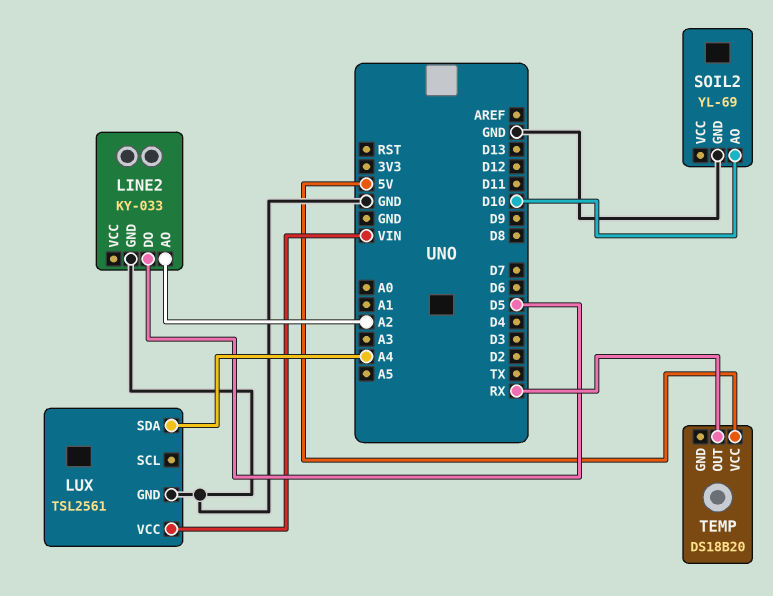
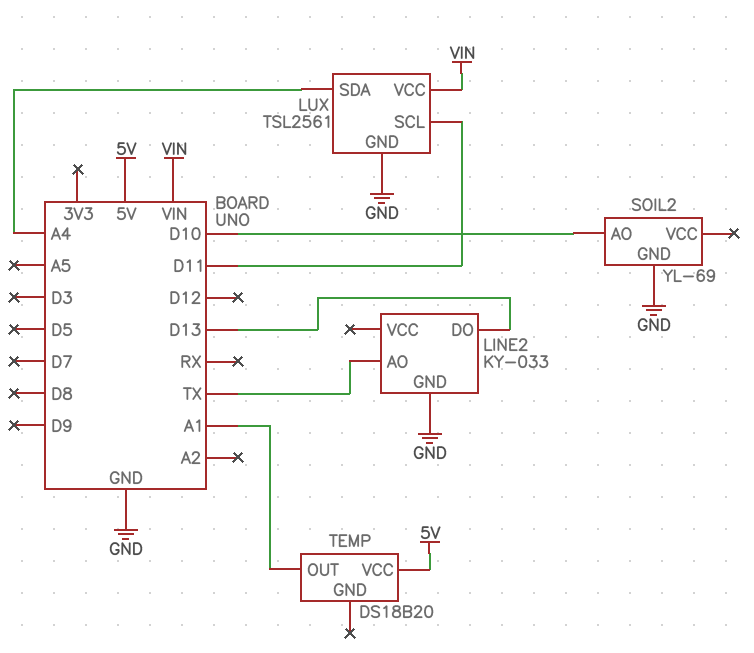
LINE2 pin AO: A2 -> TX
LINE2 pin DO: D5 -> D13
LUX pin SCL: none -> D11
TEMP pin OUT: RX -> A1

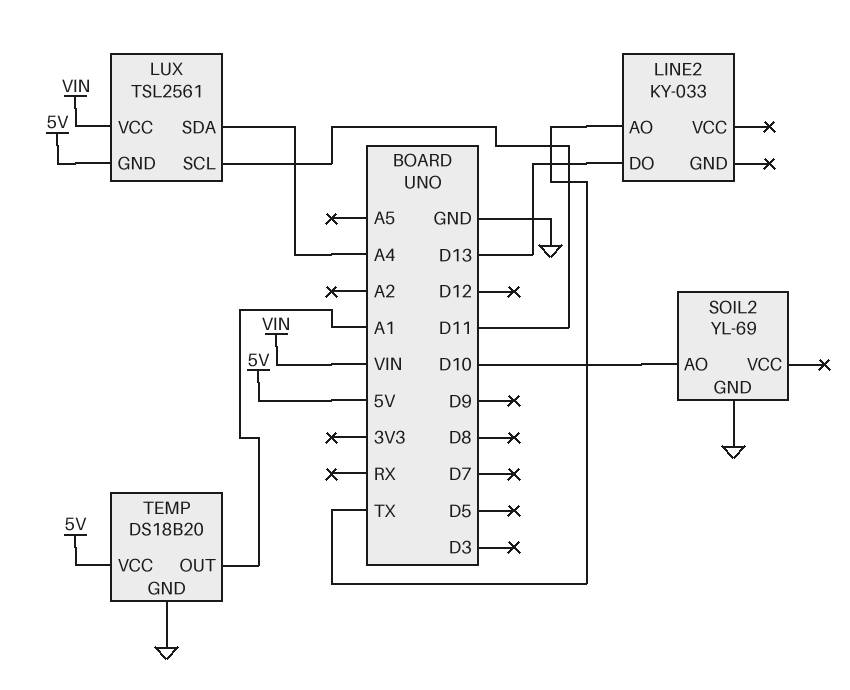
LINE2 pin GND: GND -> none
LUX pin GND: GND -> 5V
TEMP pin GND: none -> GND

